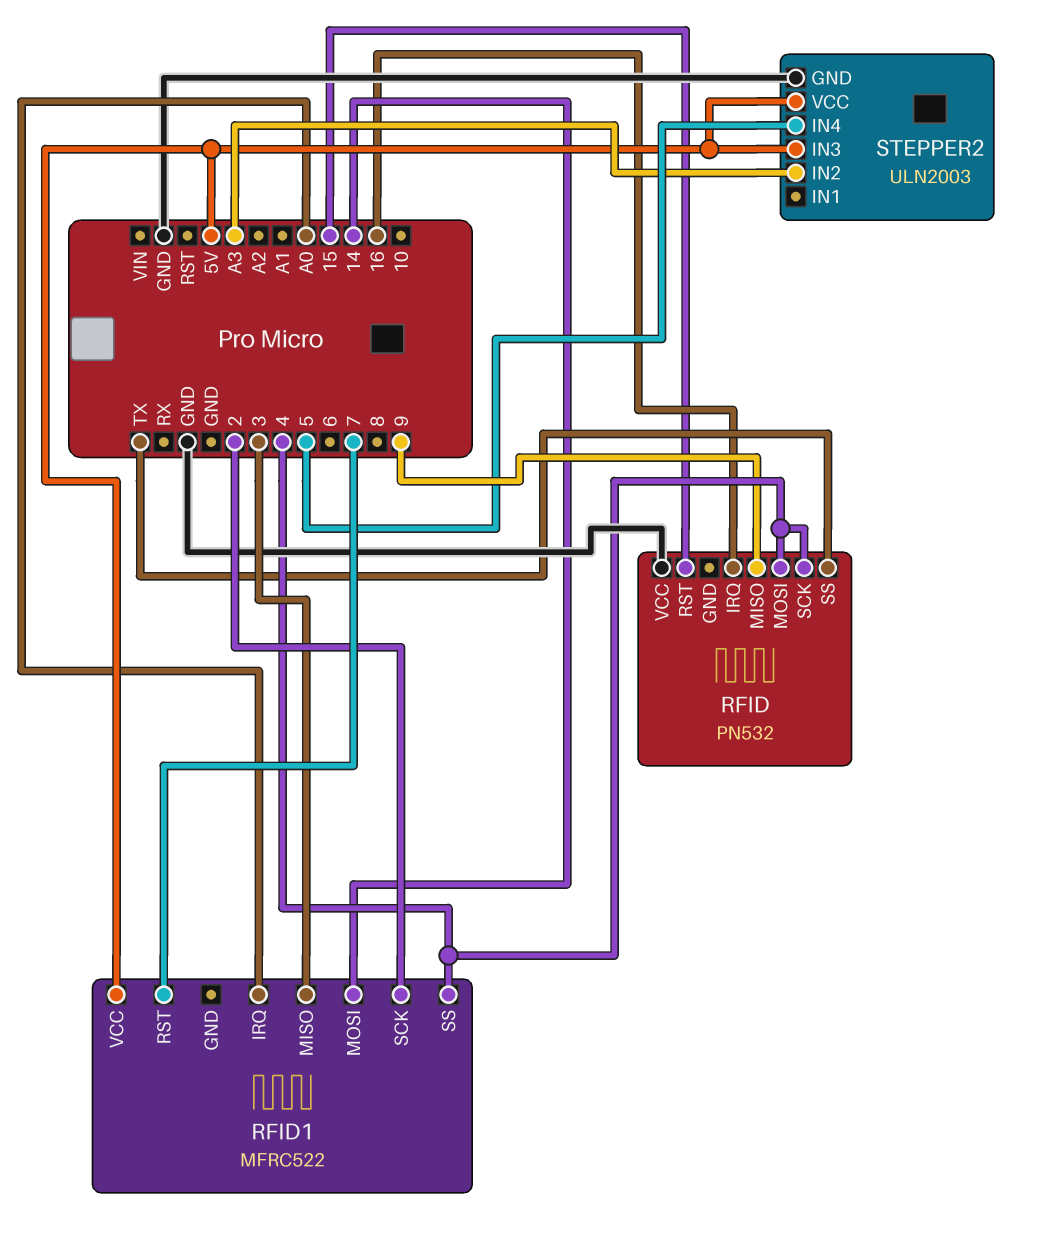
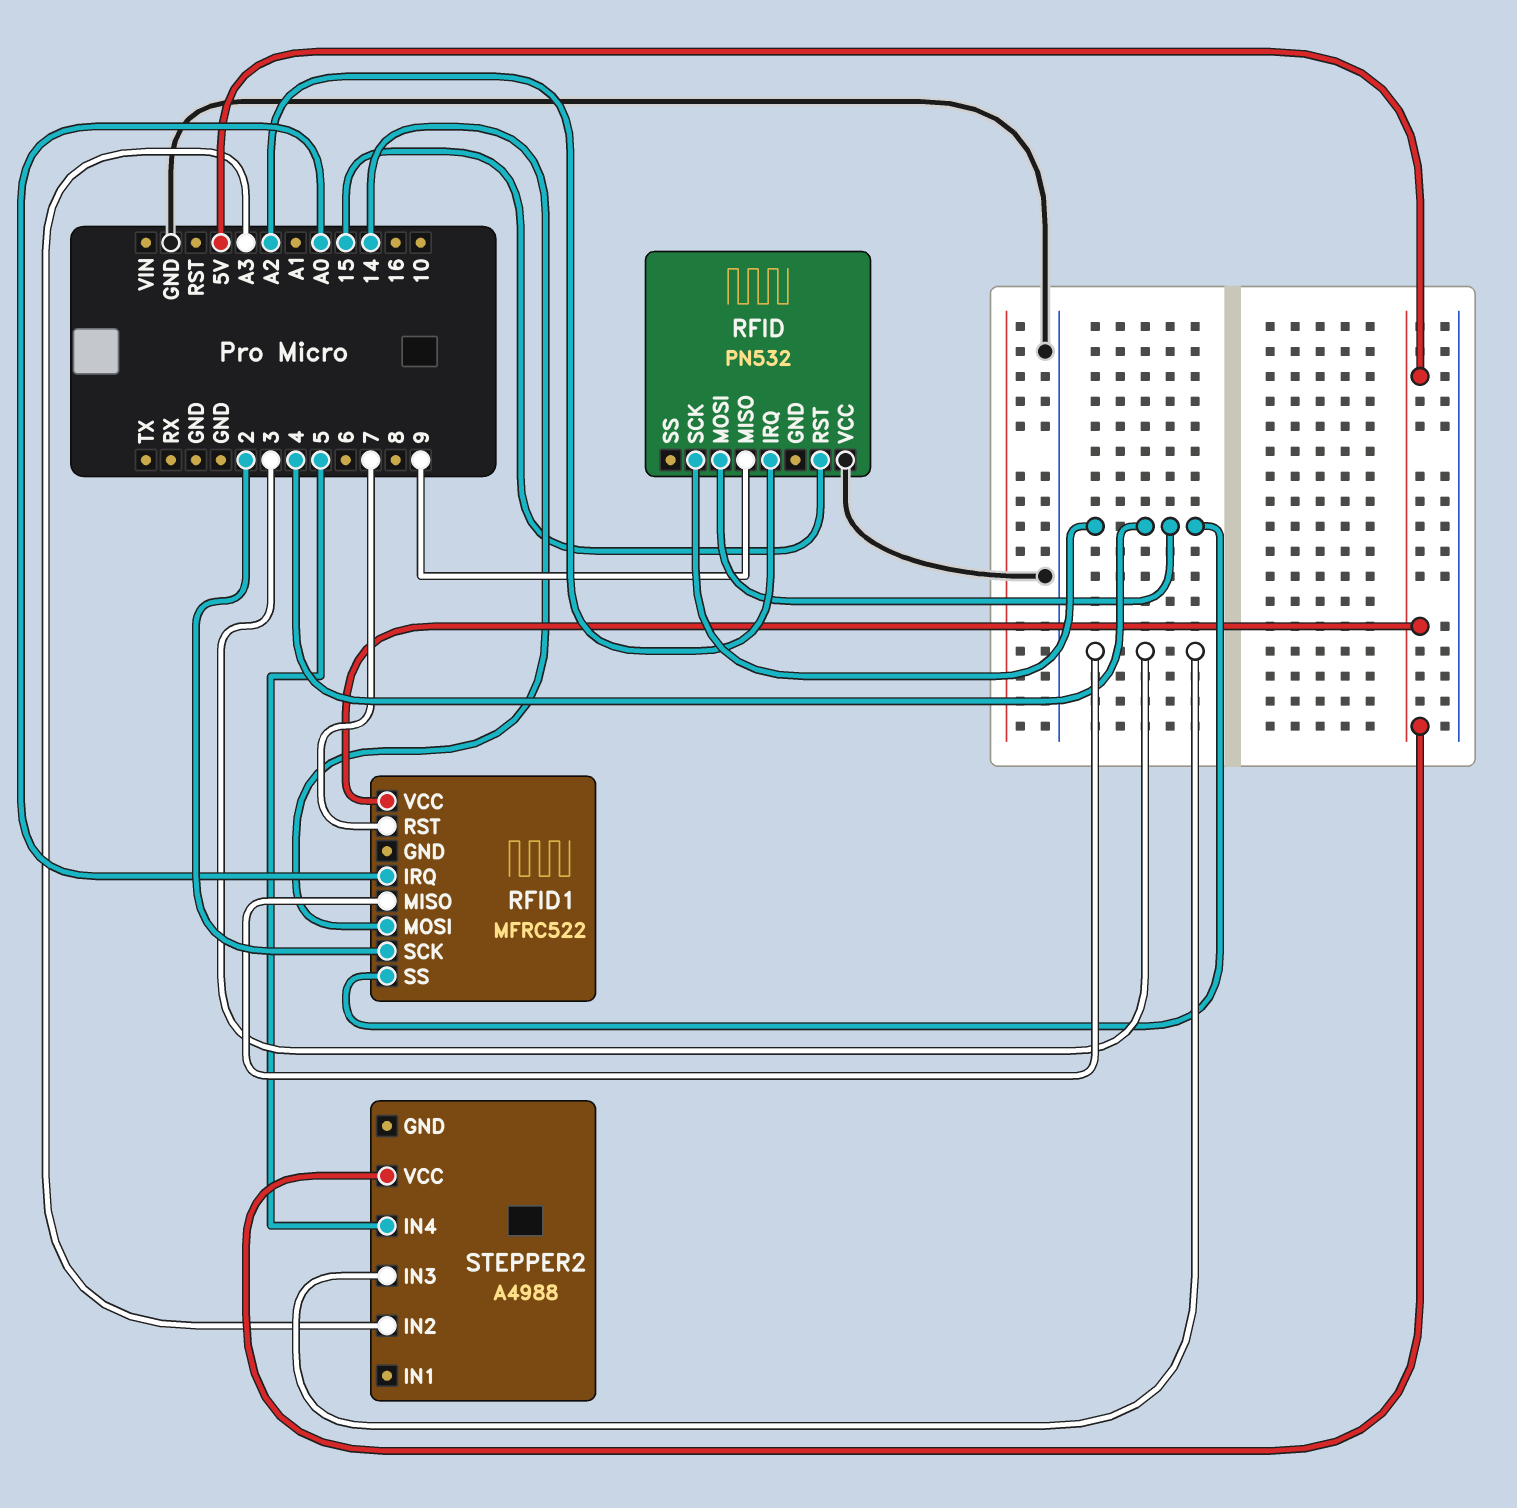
RFID pin IRQ: 16 -> A2
RFID pin SS: TX -> none
STEPPER2: ULN2003 -> A4988
STEPPER2 pin GND: GND -> none
STEPPER2 pin IN3: 5V -> 3

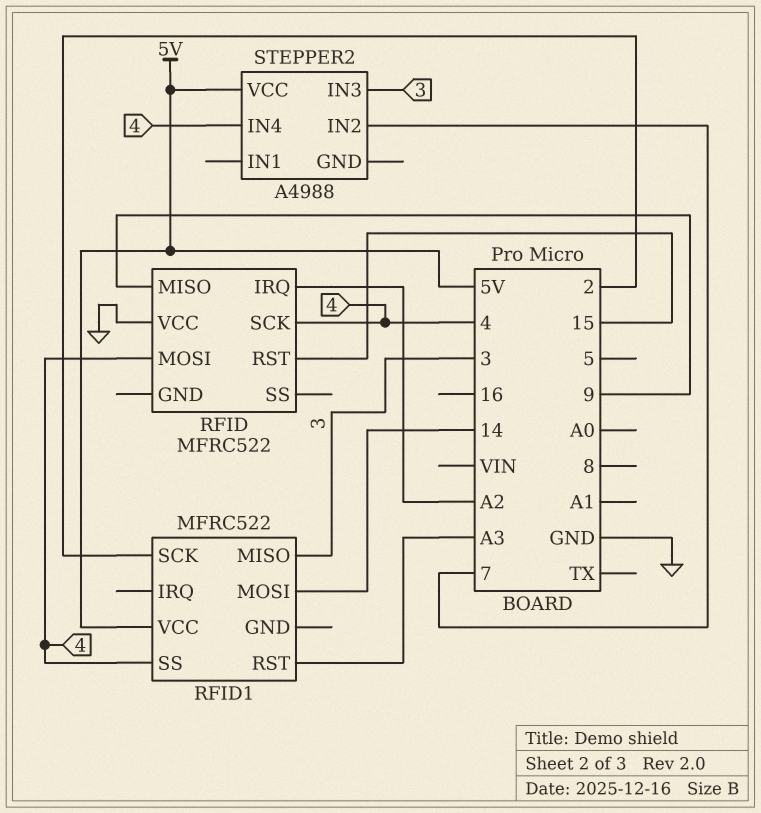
RFID: PN532 -> MFRC522
RFID1 pin IRQ: A0 -> none
RFID1 pin RST: 7 -> A3
STEPPER2 pin IN2: A3 -> 7
STEPPER2 pin IN4: 5 -> 4

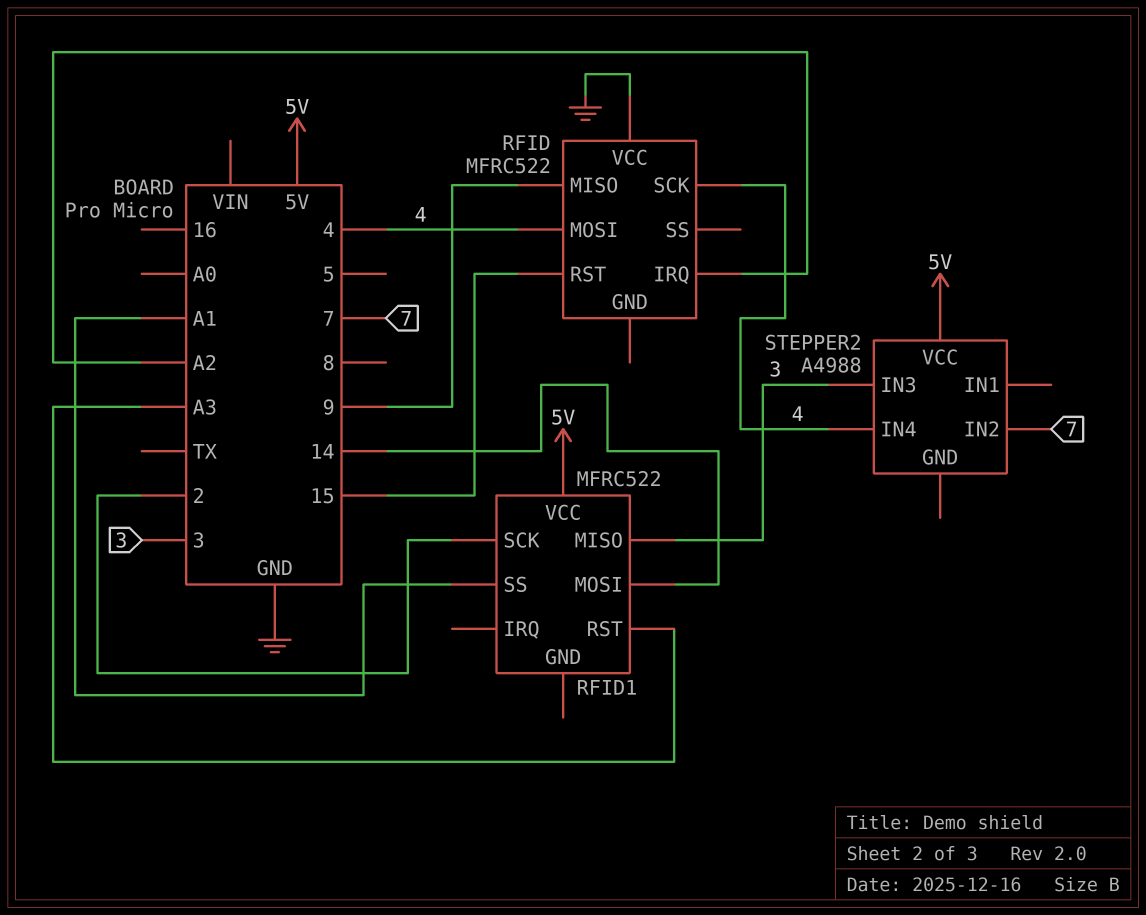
RFID1 pin SS: 4 -> A1

